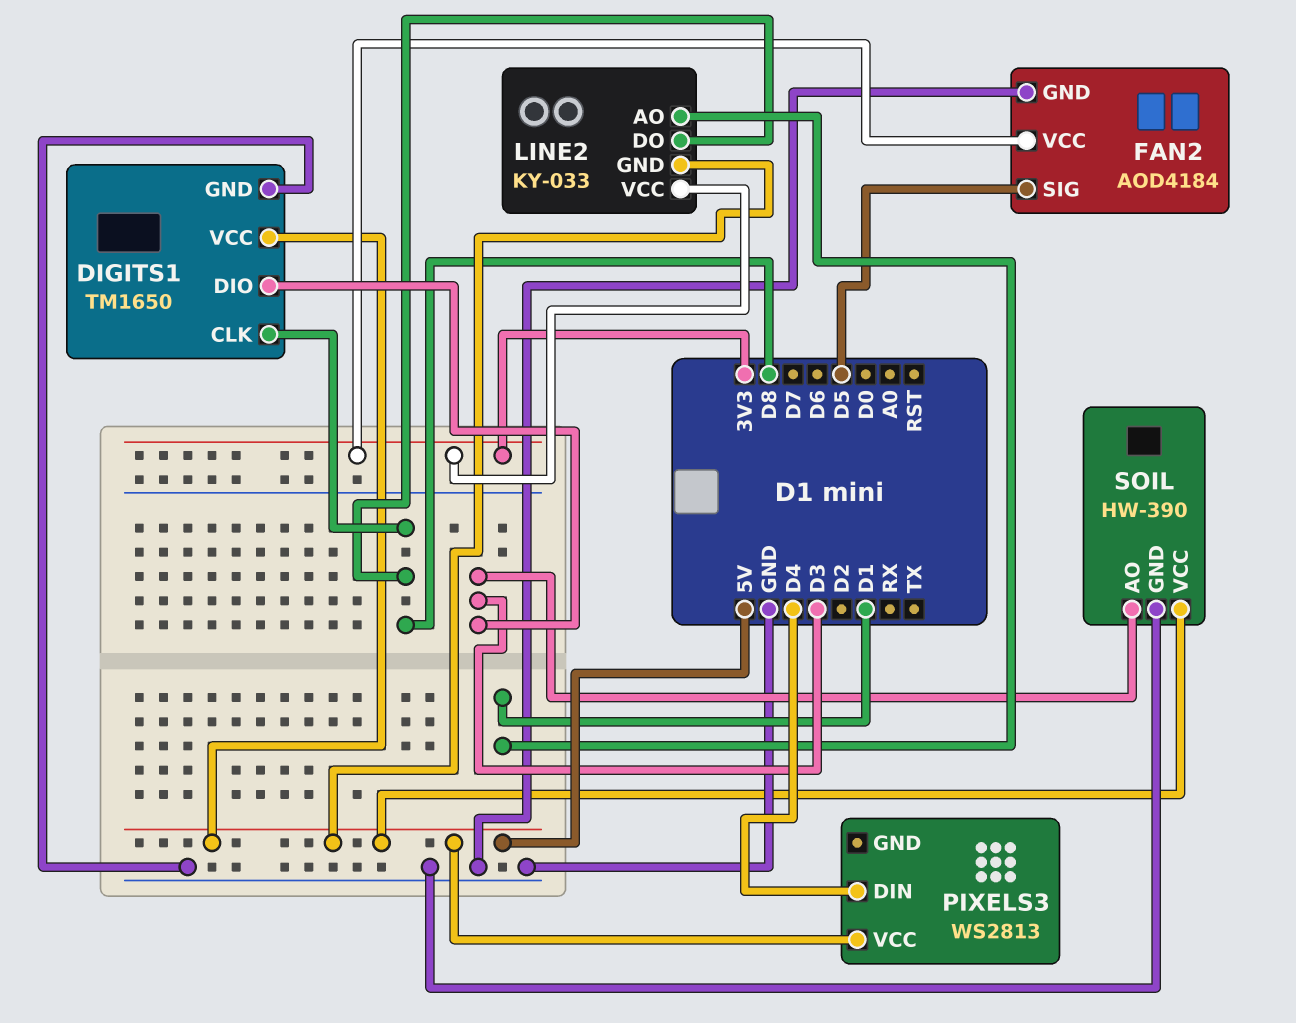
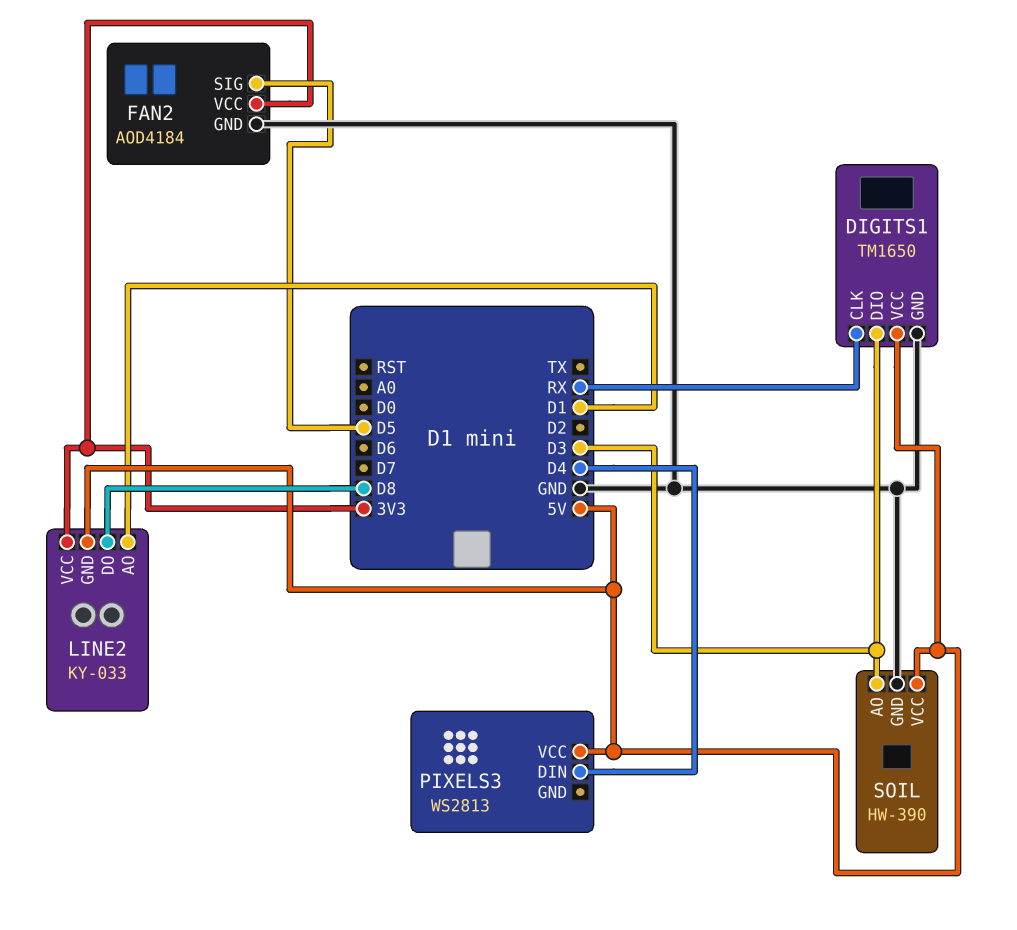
DIGITS1 pin CLK: D8 -> RX

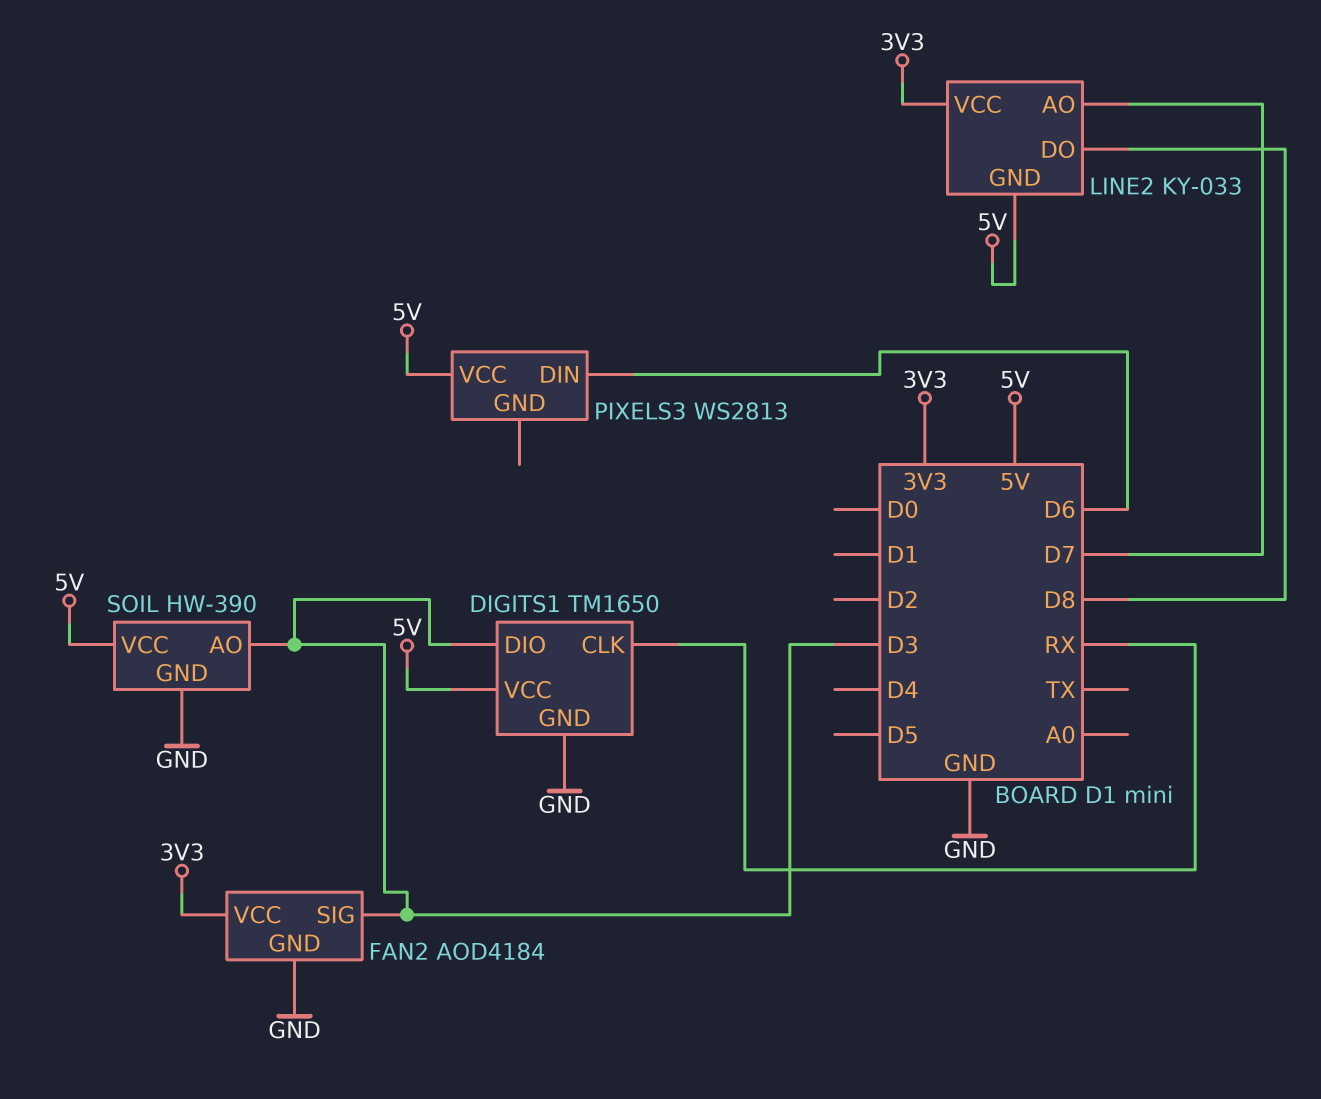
FAN2 pin SIG: D5 -> D3
LINE2 pin AO: D1 -> D7
PIXELS3 pin DIN: D4 -> D6

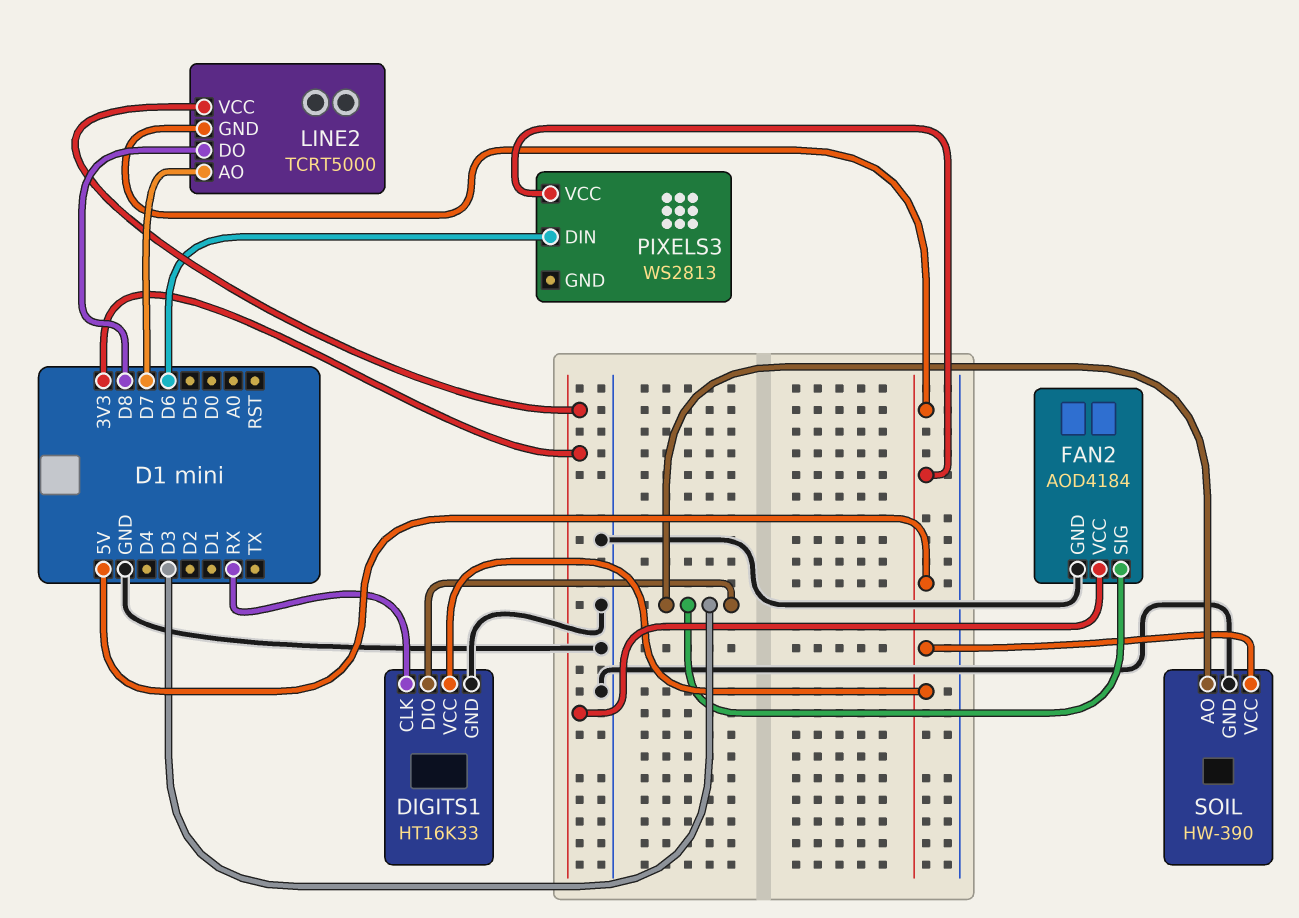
DIGITS1: TM1650 -> HT16K33
LINE2: KY-033 -> TCRT5000

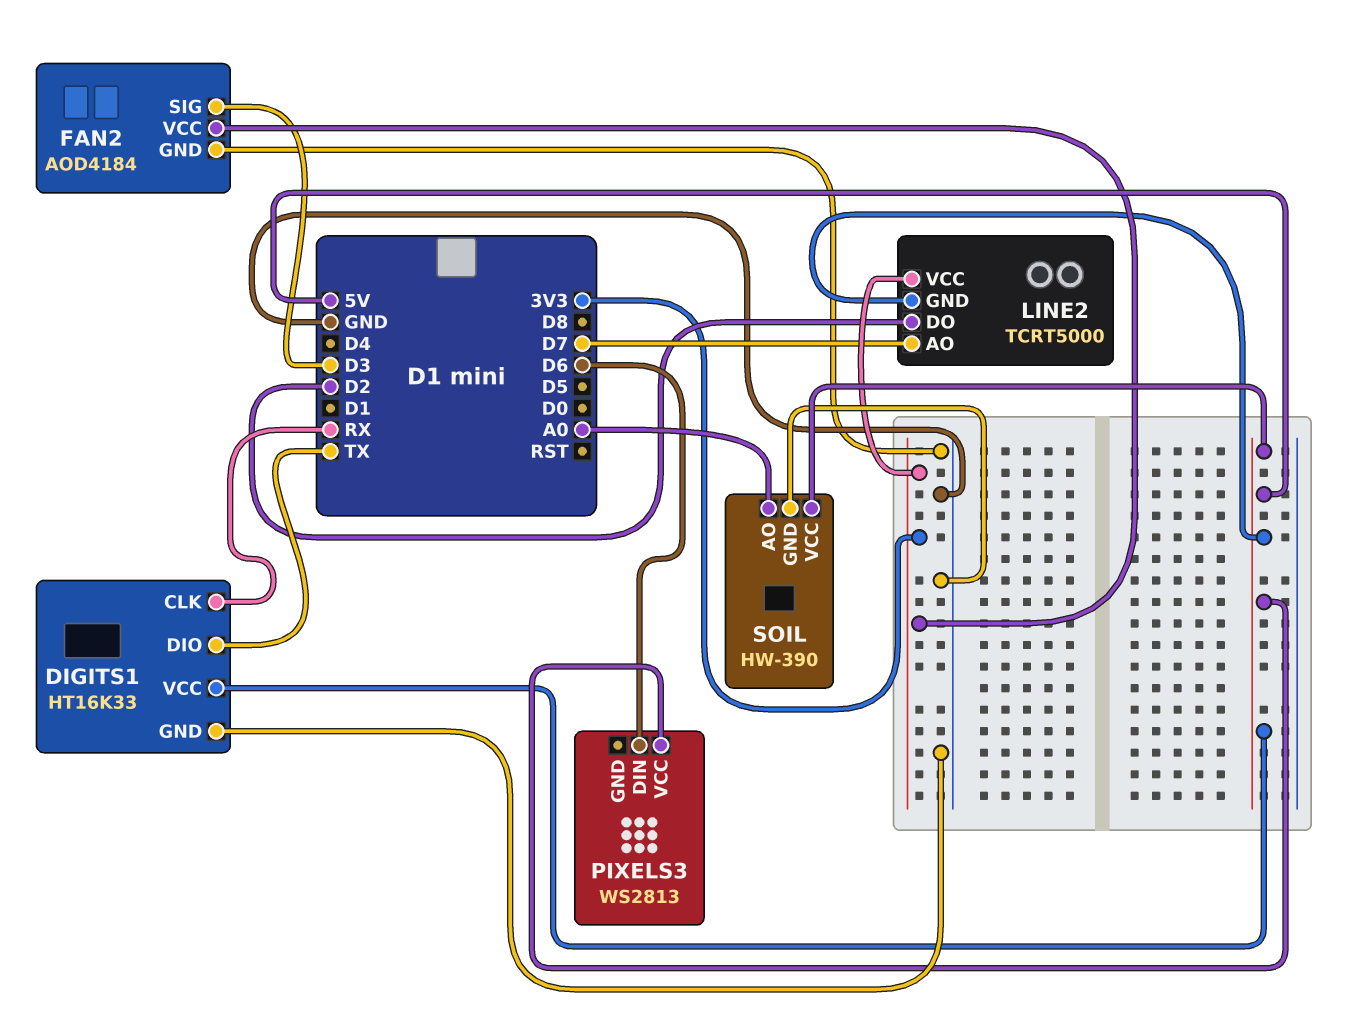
DIGITS1 pin DIO: D3 -> TX
LINE2 pin DO: D8 -> D2
SOIL pin AO: D3 -> A0

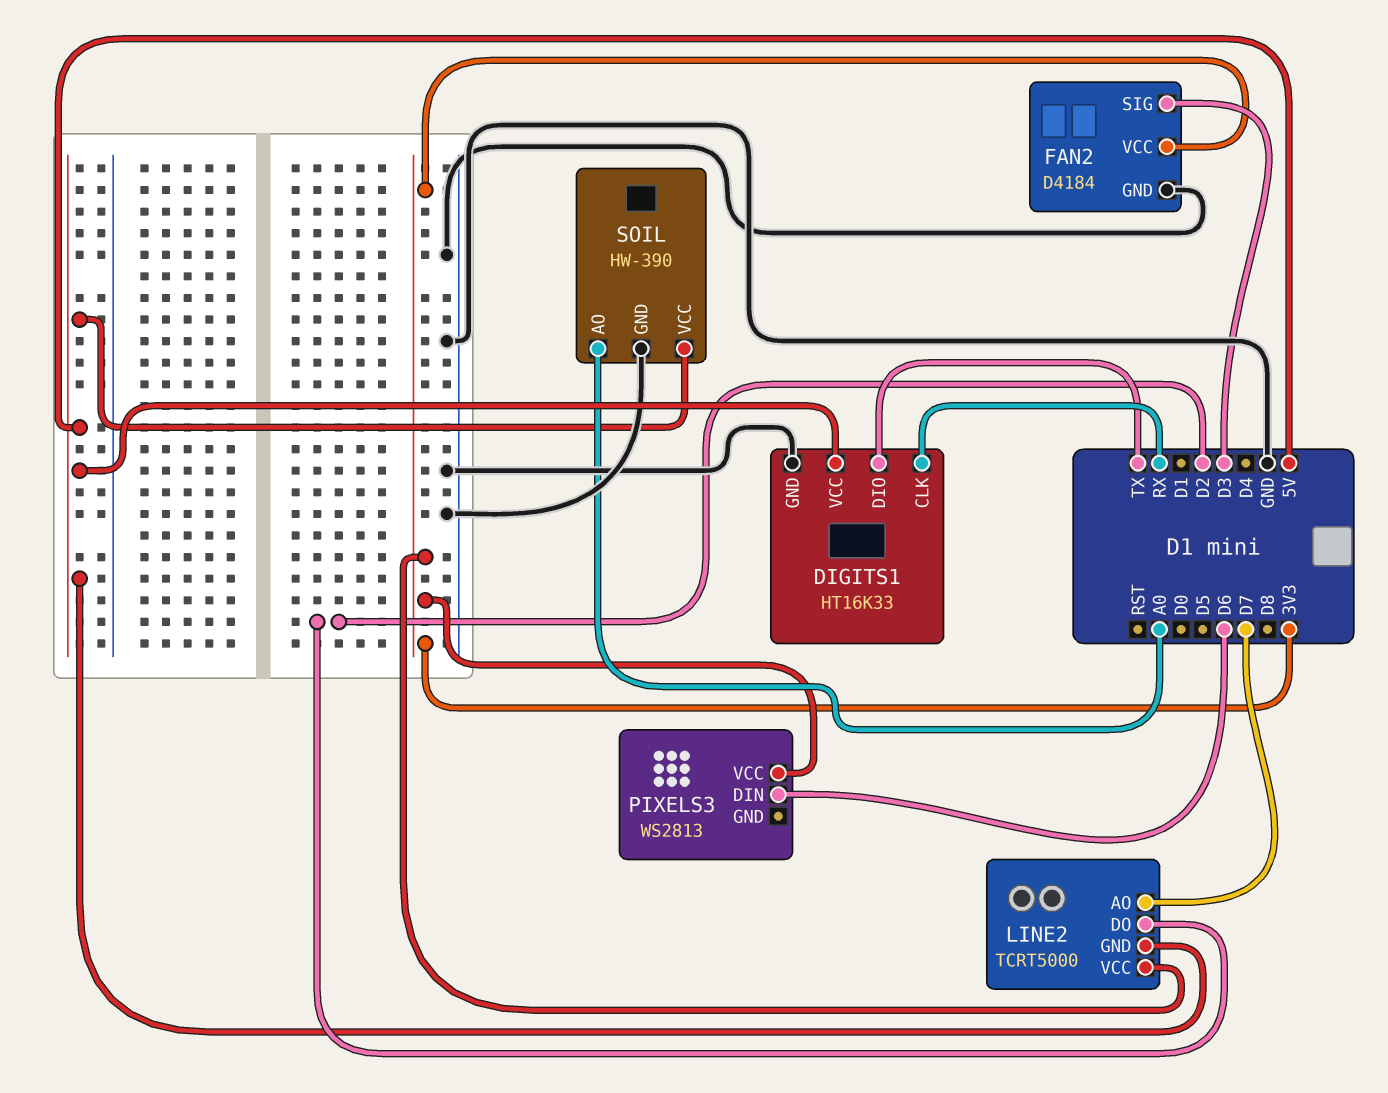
FAN2: AOD4184 -> D4184
PIXELS3 pin VCC: 5V -> 3V3

